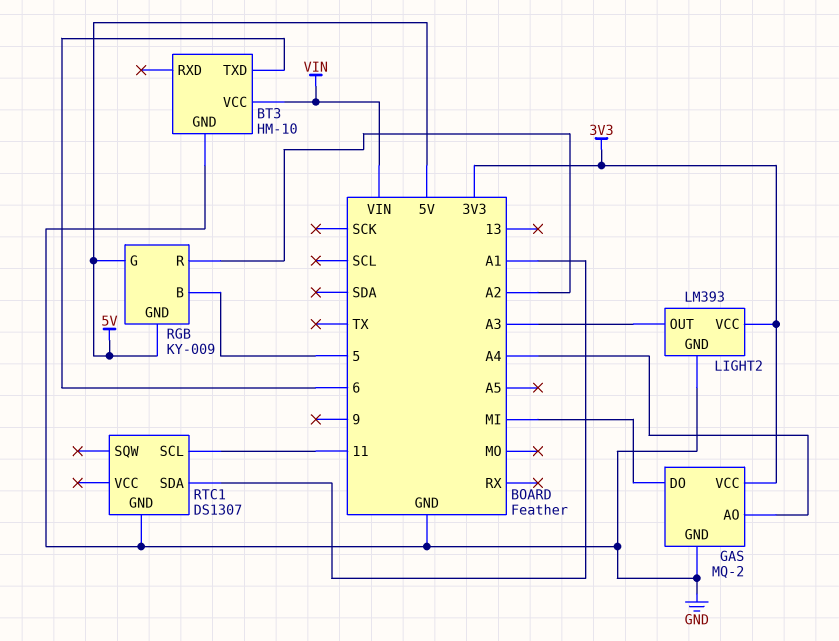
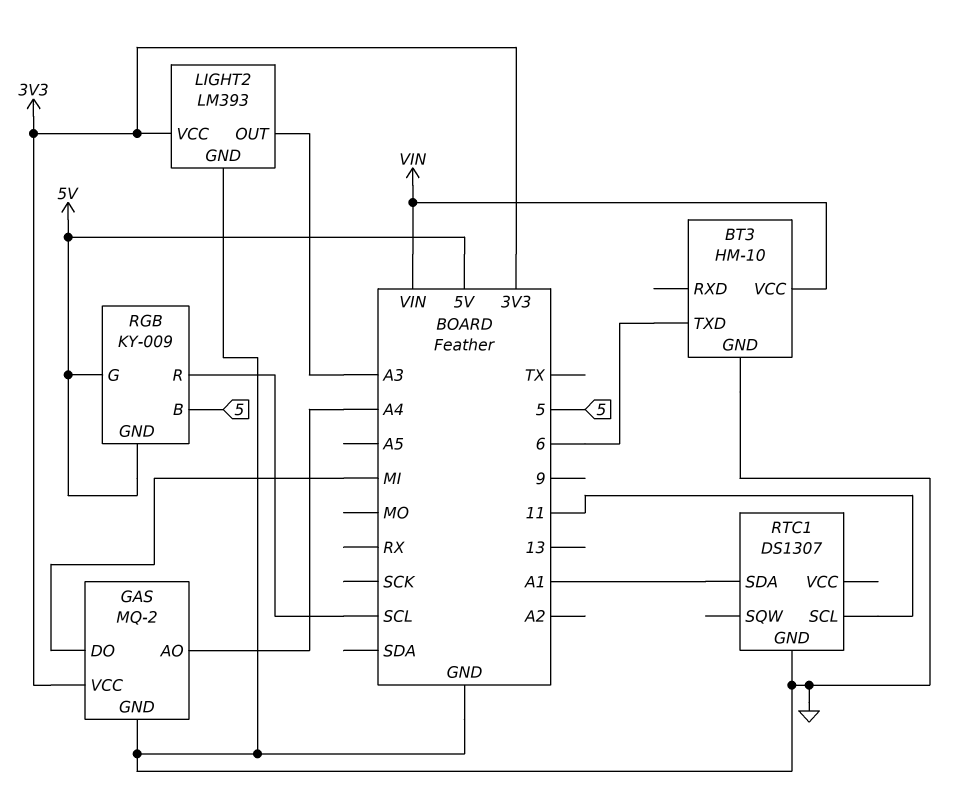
RGB pin R: A2 -> SCL

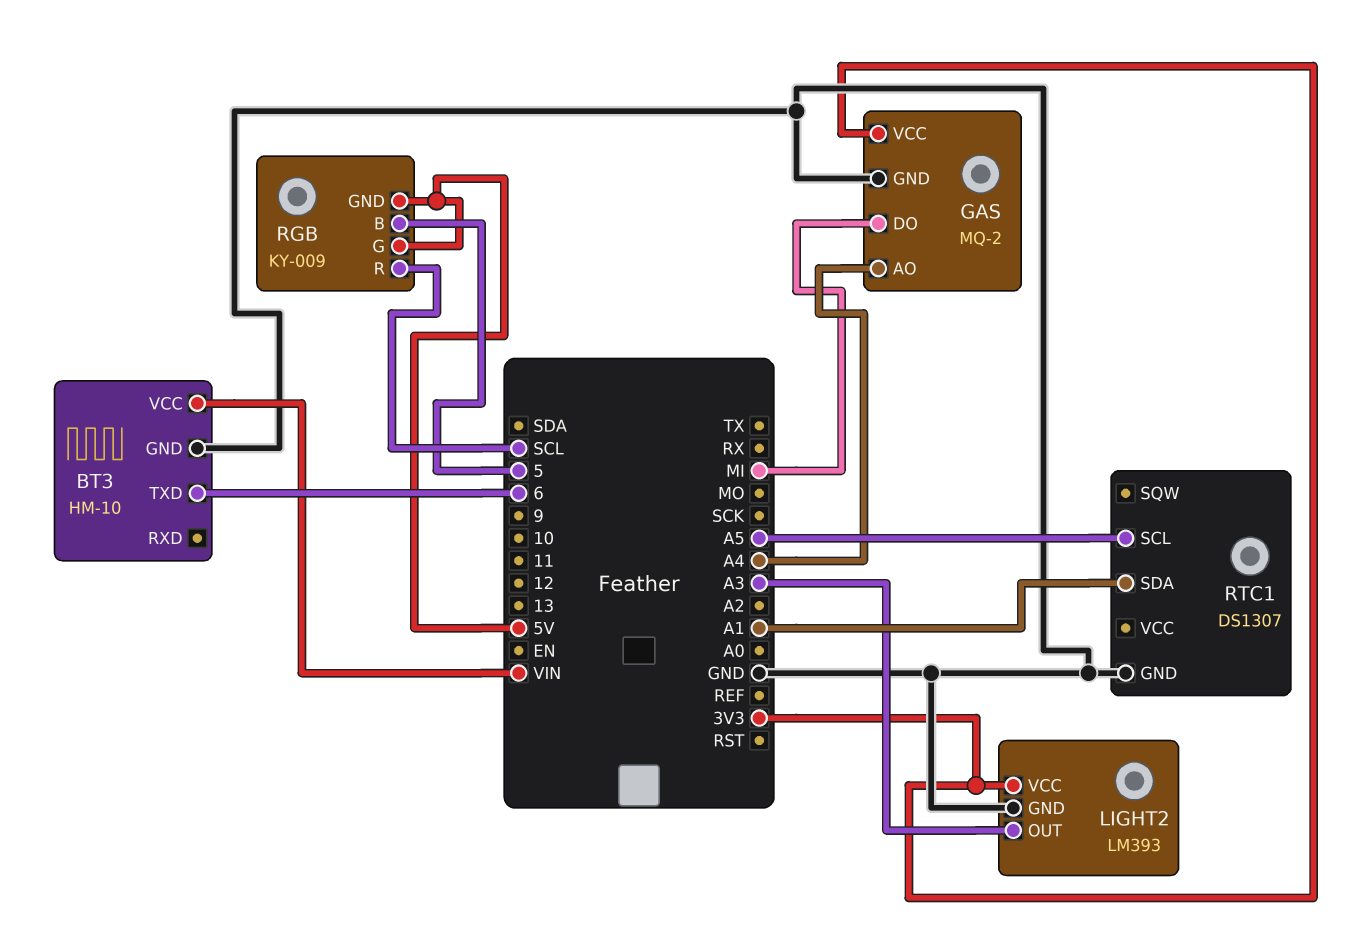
RTC1 pin SCL: 11 -> A5

